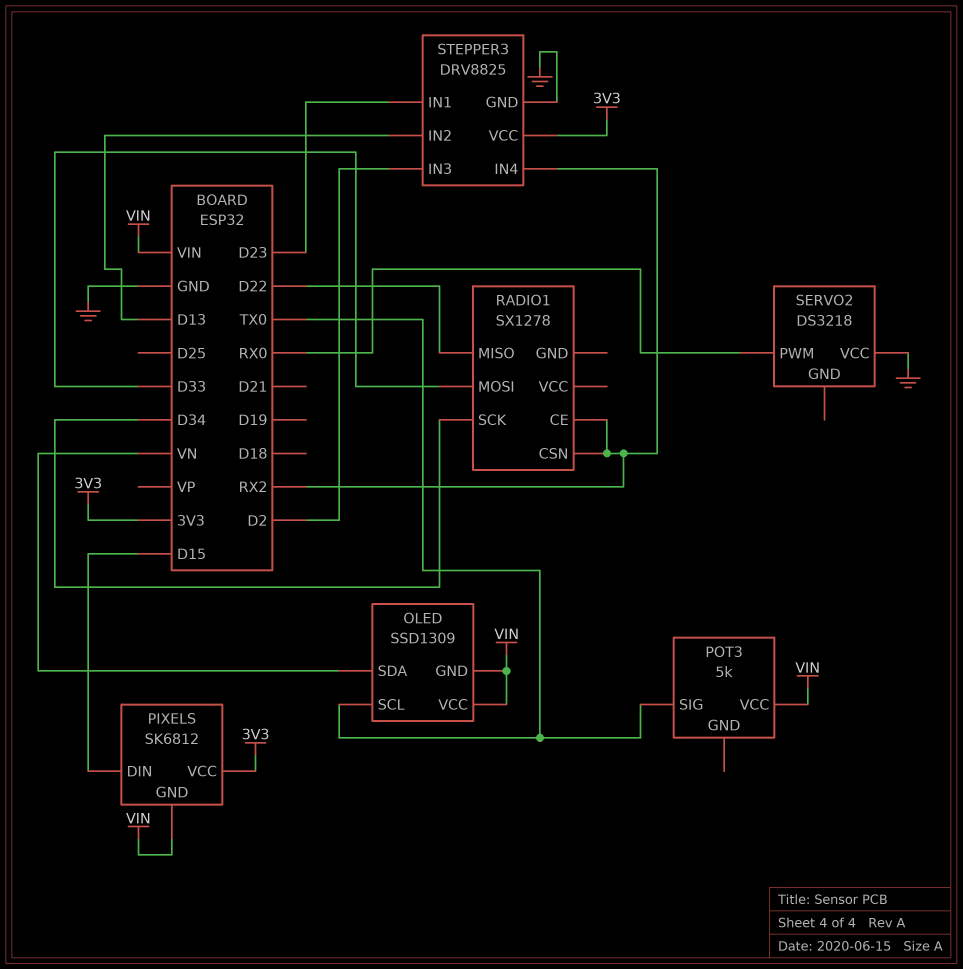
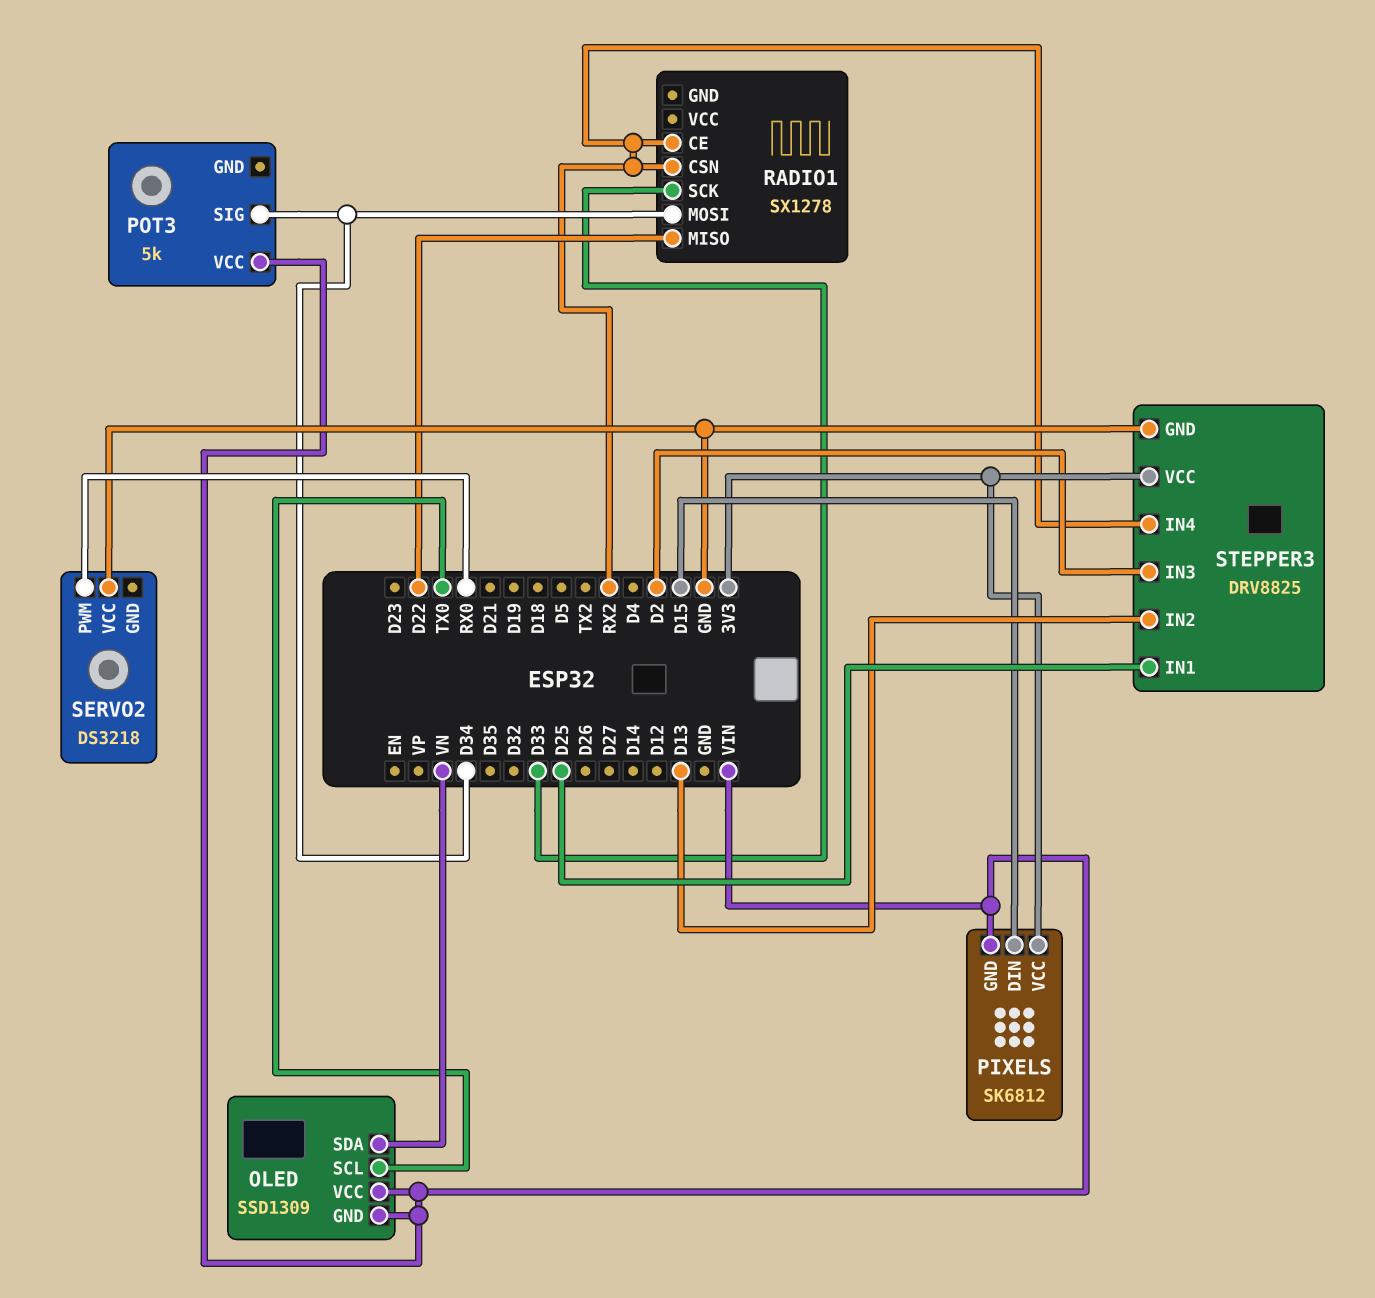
POT3 pin SIG: TX0 -> D34
RADIO1 pin MOSI: D33 -> D34
RADIO1 pin SCK: D34 -> D33
STEPPER3 pin IN1: D23 -> D25

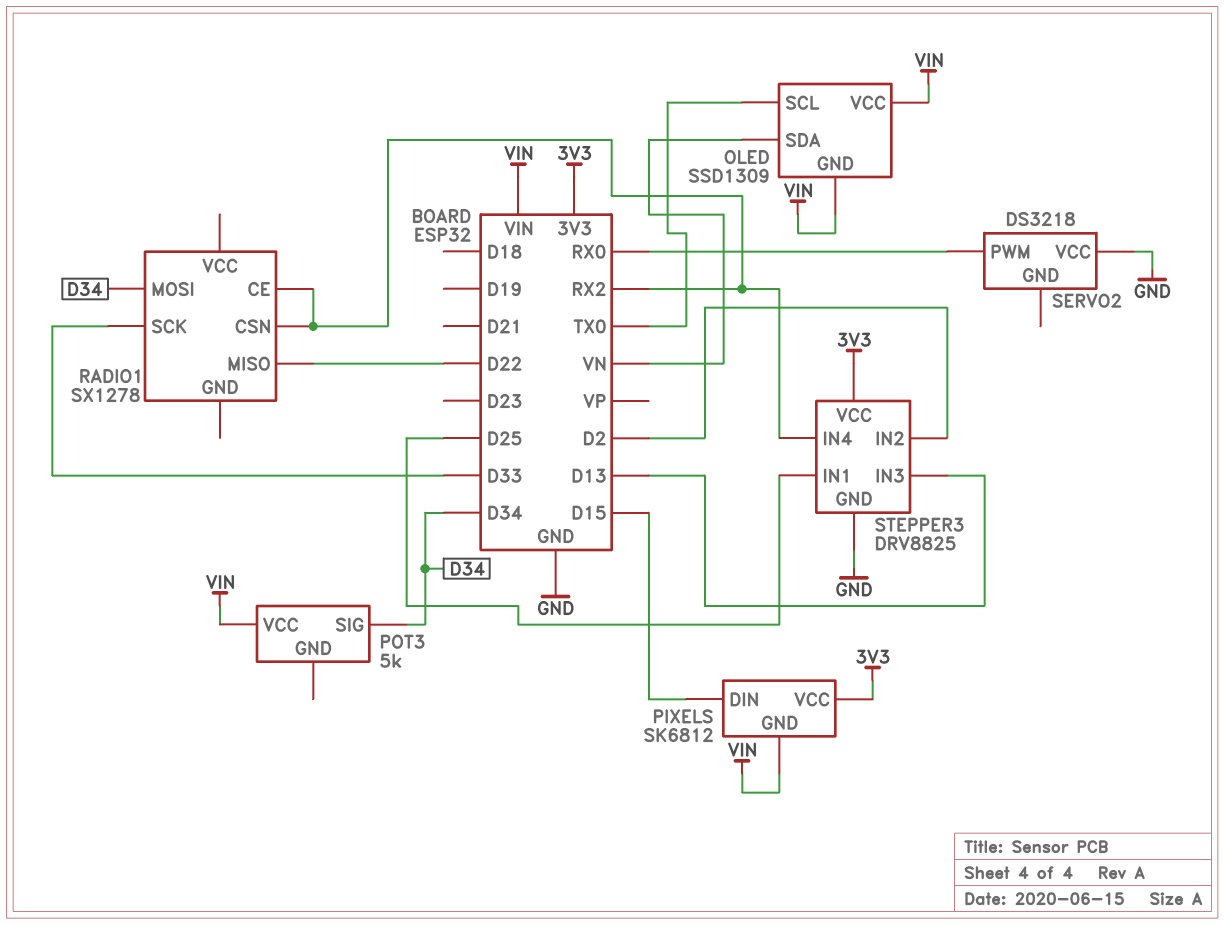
STEPPER3 pin IN2: D13 -> D2
STEPPER3 pin IN3: D2 -> D13

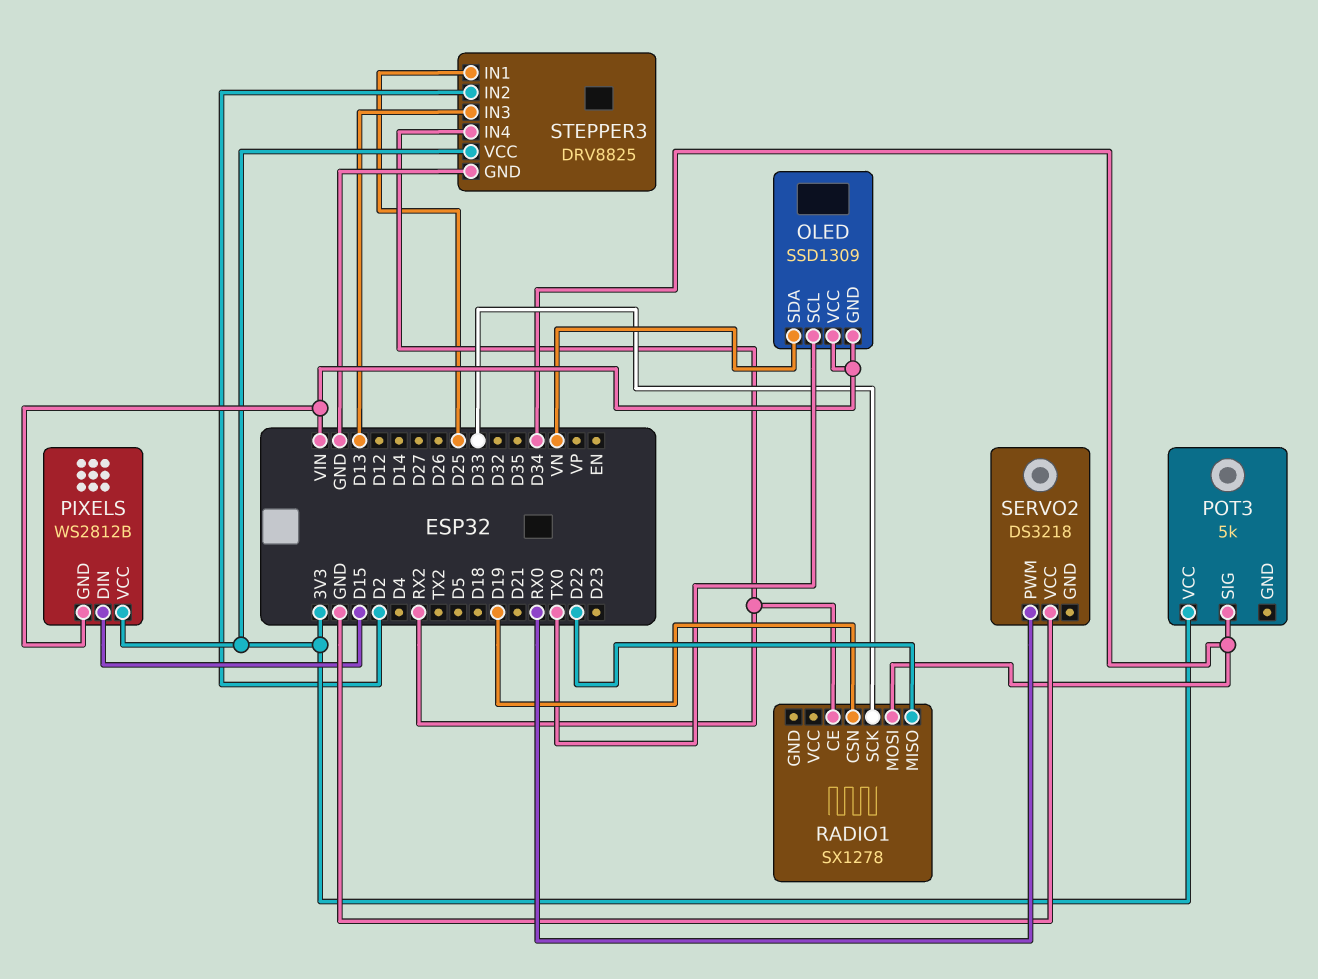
PIXELS: SK6812 -> WS2812B
POT3 pin VCC: VIN -> 3V3
RADIO1 pin CSN: RX2 -> D19

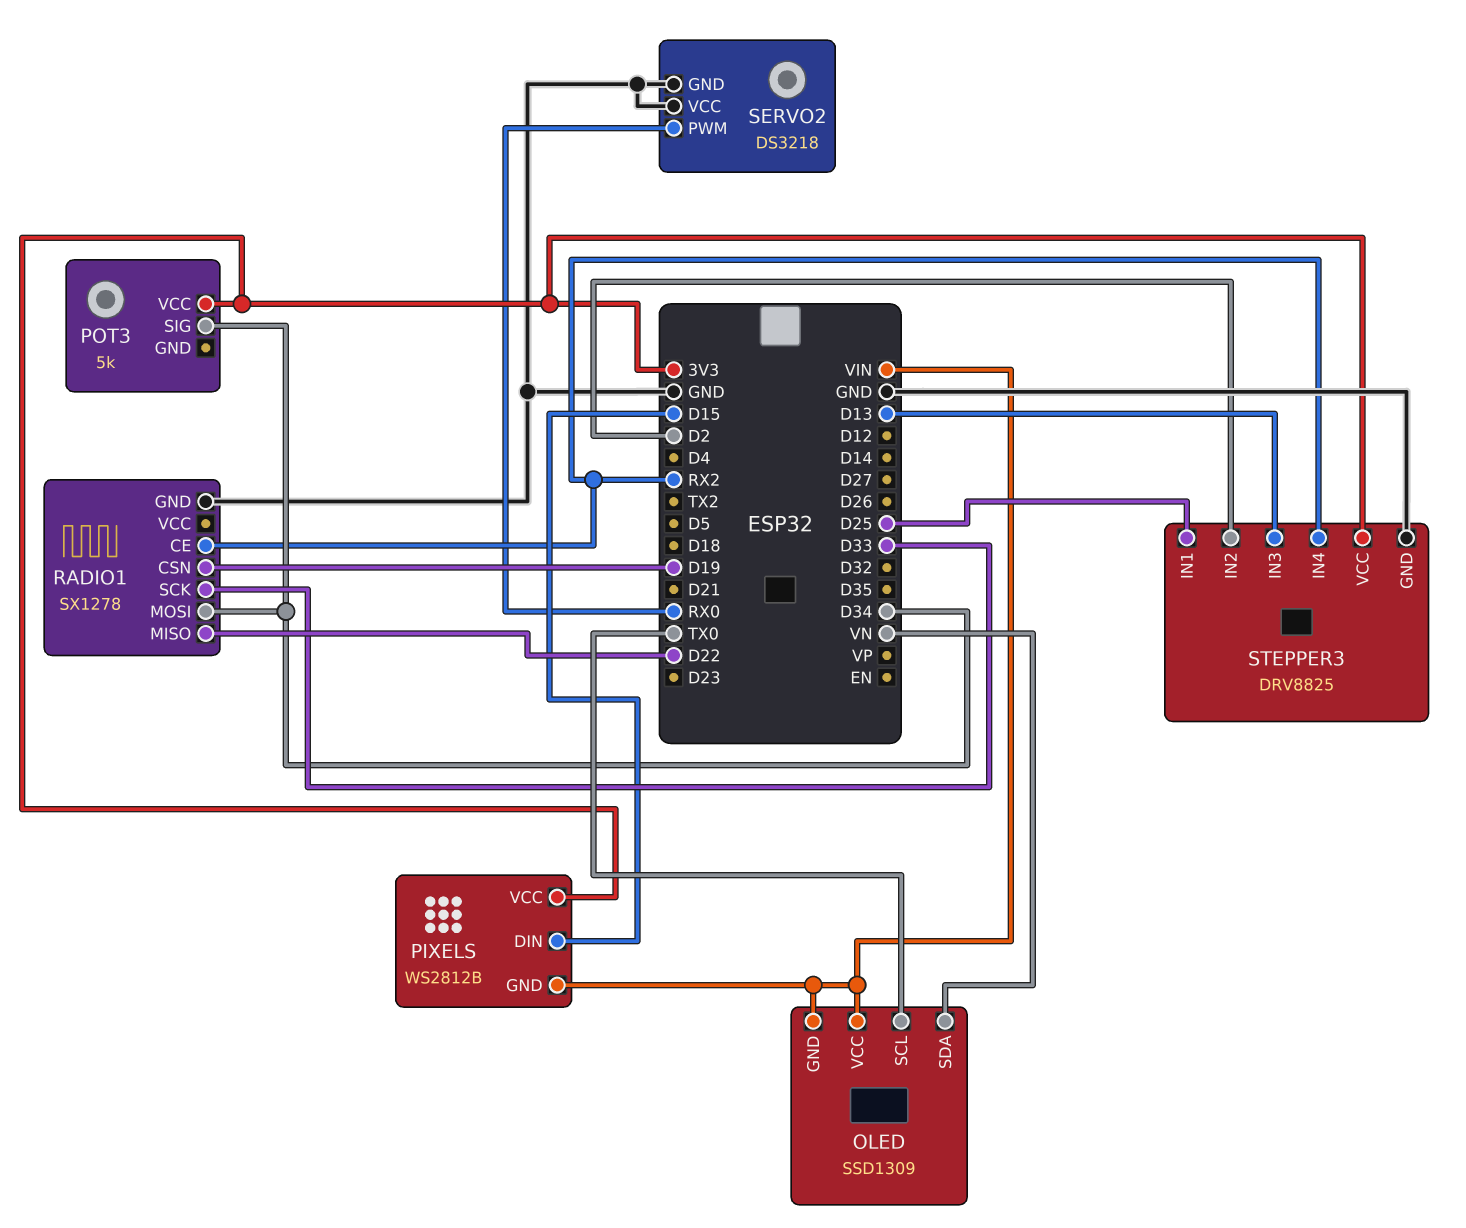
RADIO1 pin GND: none -> GND
SERVO2 pin GND: none -> GND

